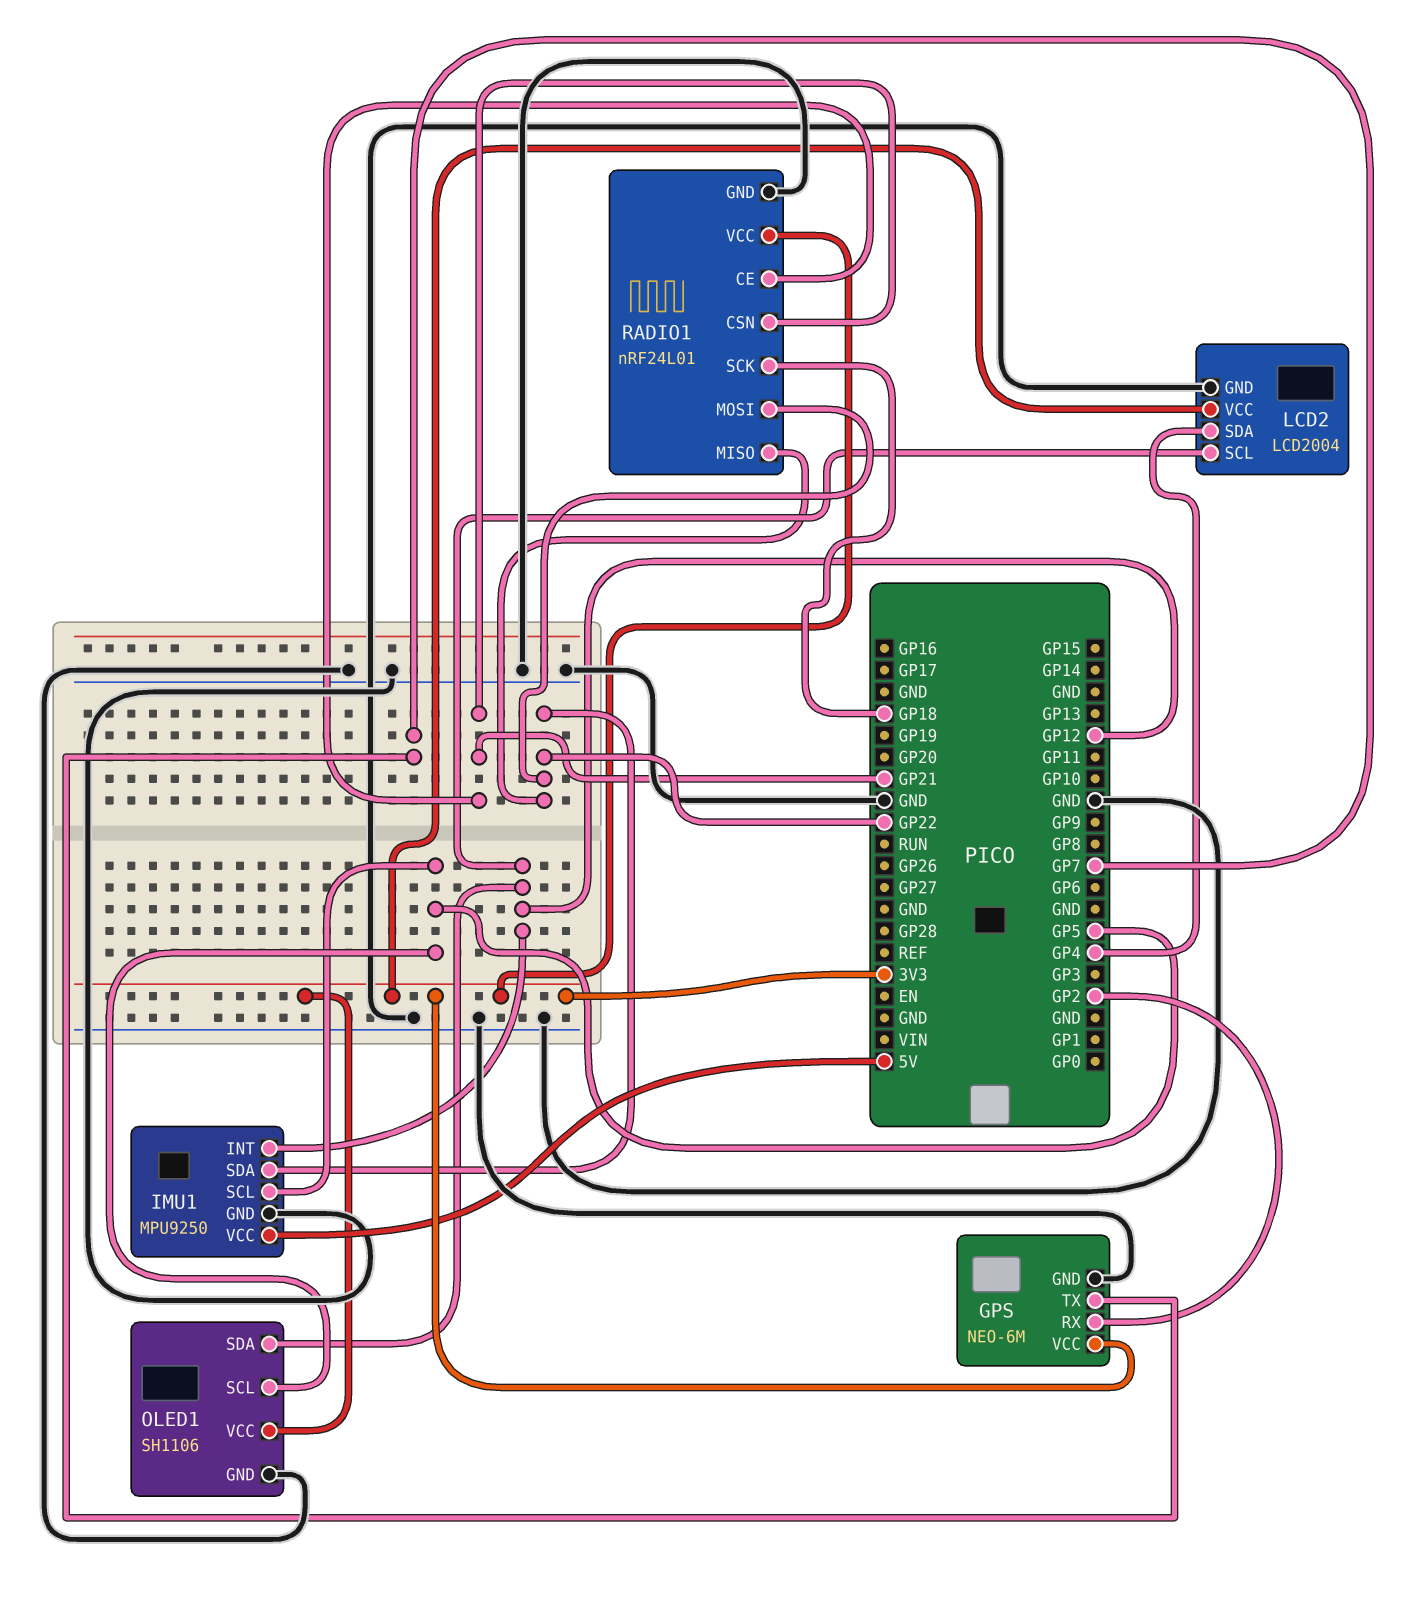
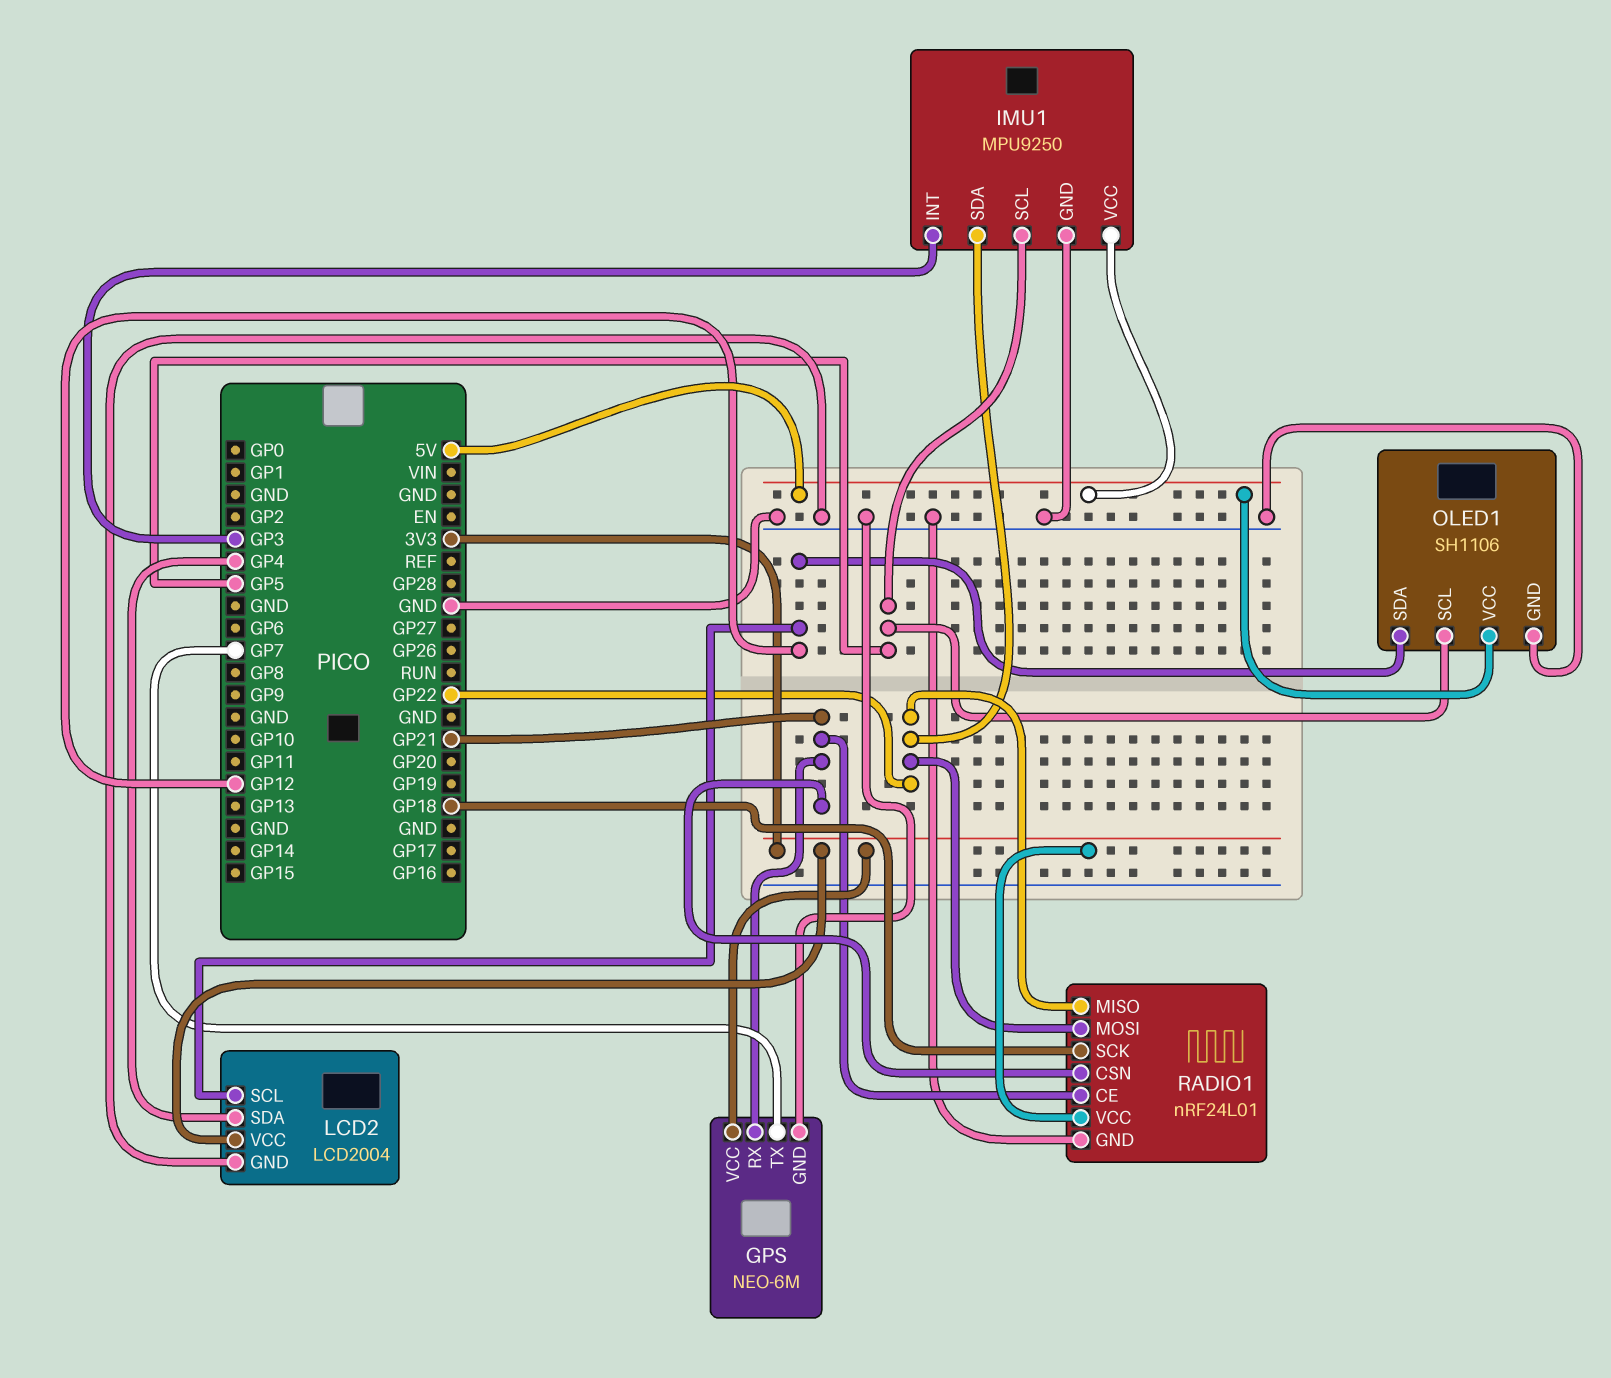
GPS pin RX: GP2 -> GP21
IMU1 pin INT: GP12 -> GP3
OLED1 pin VCC: 3V3 -> 5V

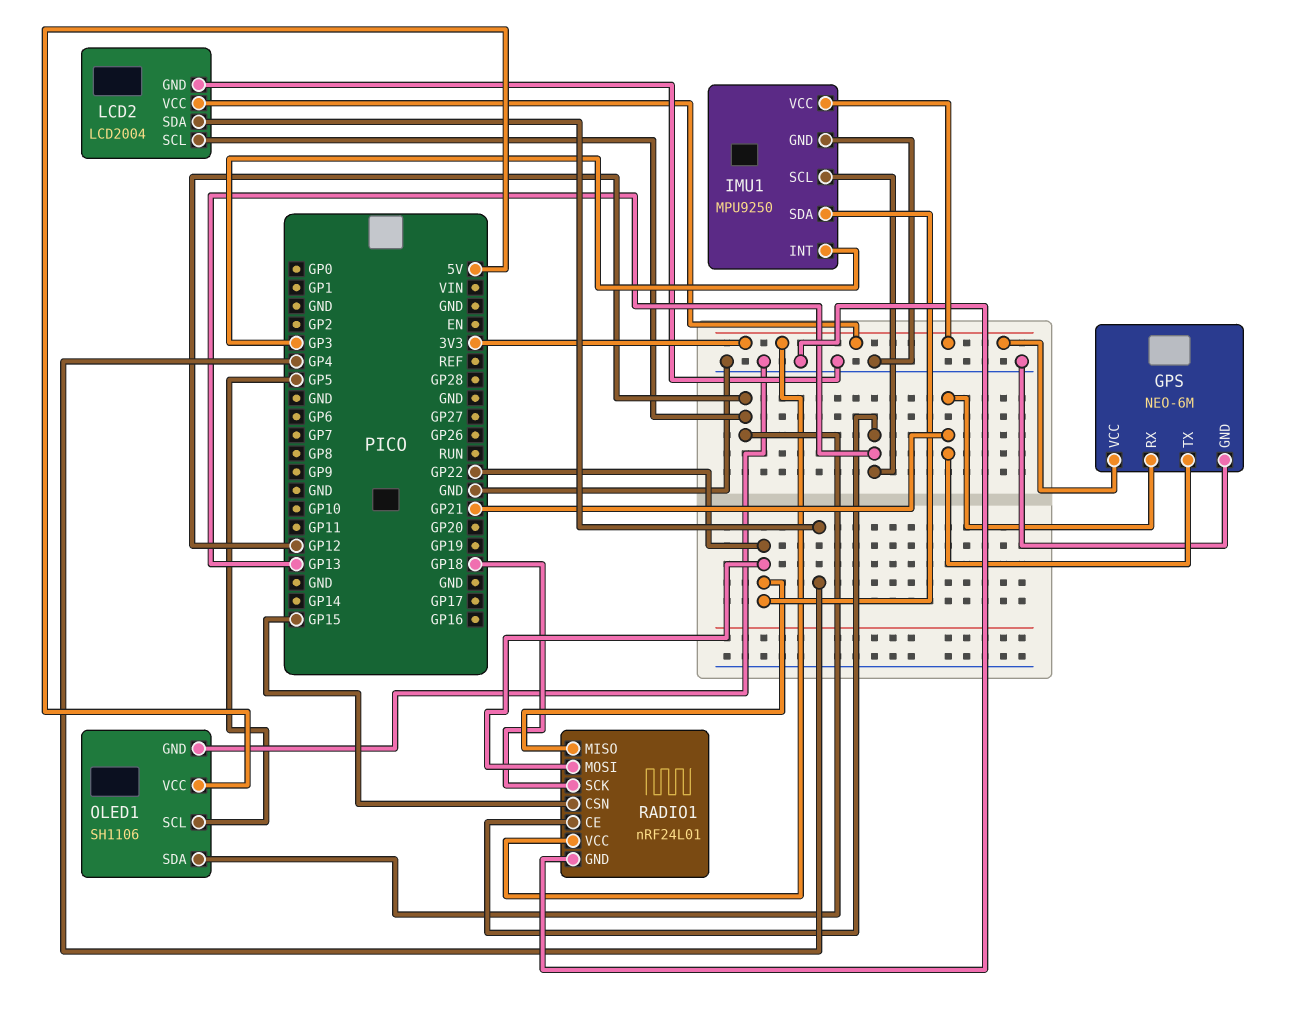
GPS pin TX: GP7 -> GP21
IMU1 pin SCL: GP5 -> GP13
IMU1 pin VCC: 5V -> 3V3
RADIO1 pin CE: GP21 -> GP13
RADIO1 pin CSN: GP21 -> GP15

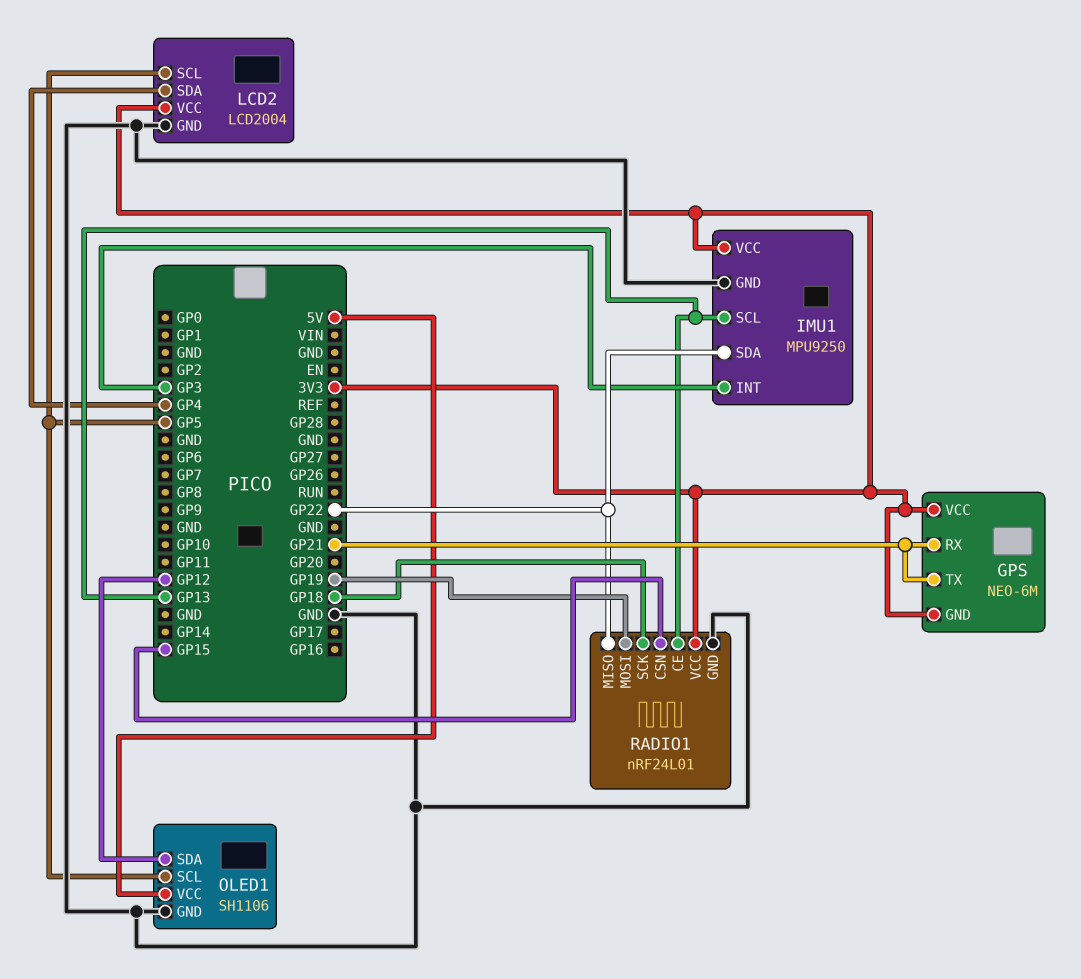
GPS pin GND: GND -> 3V3
LCD2 pin SCL: GP12 -> GP5
RADIO1 pin MOSI: GP22 -> GP19

